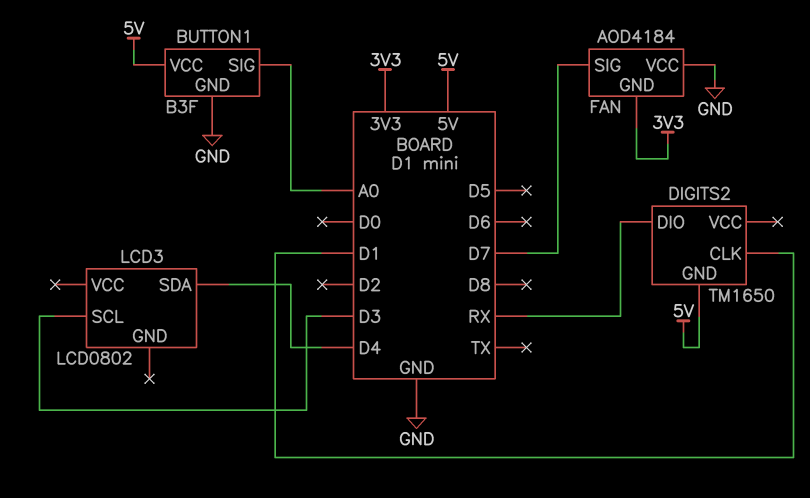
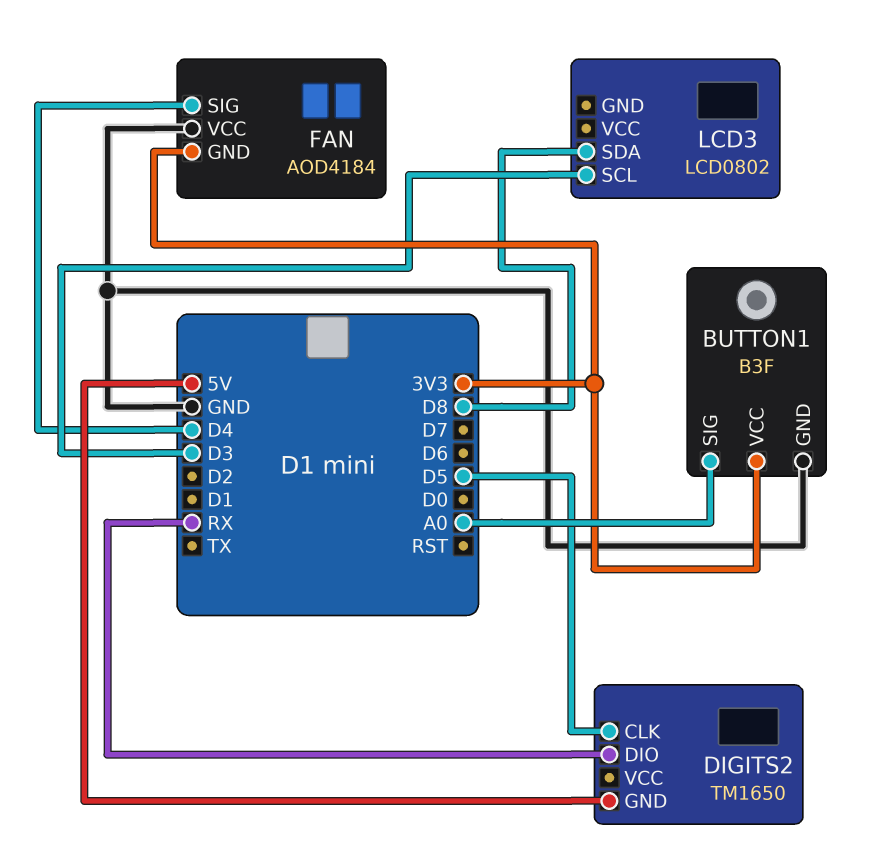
BUTTON1 pin VCC: 5V -> 3V3
DIGITS2 pin CLK: D1 -> D5
FAN pin SIG: D7 -> D4
LCD3 pin SDA: D4 -> D8

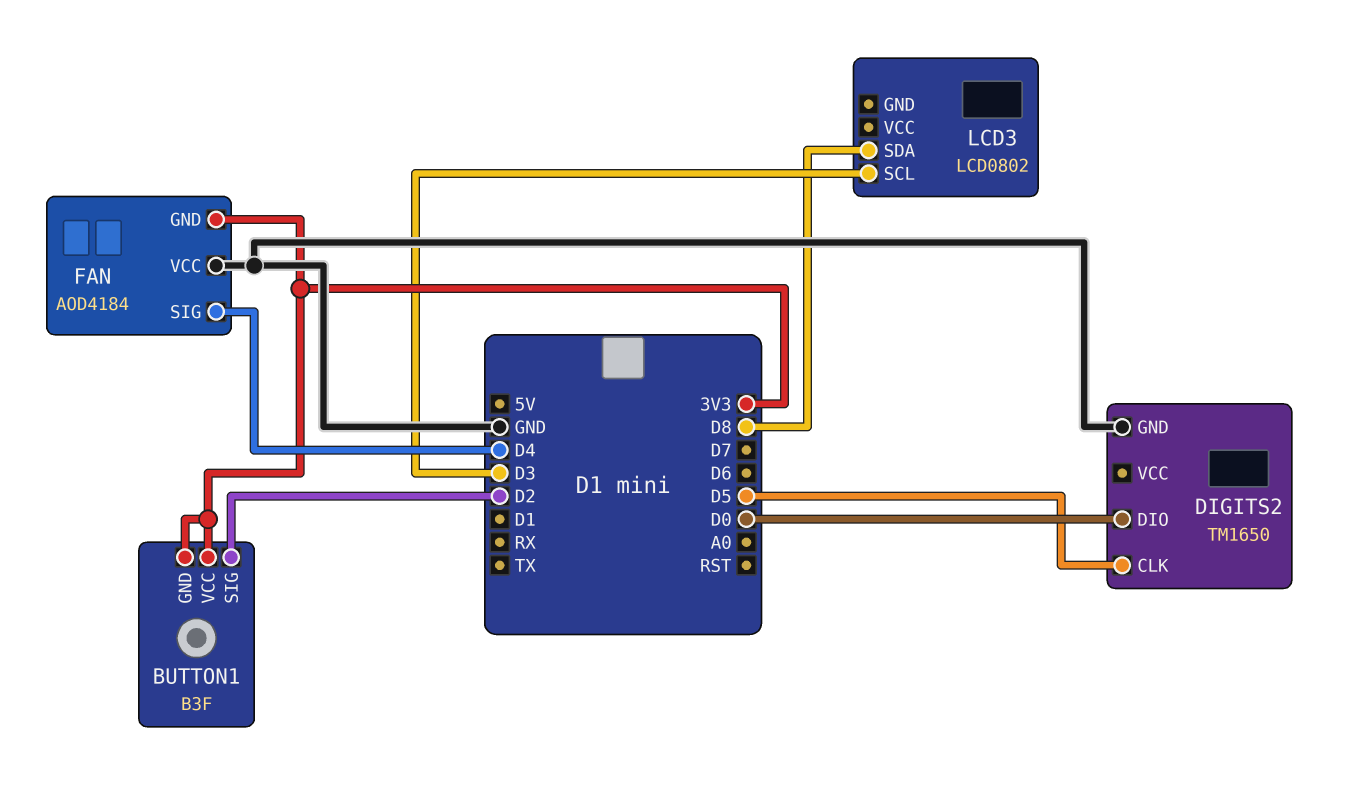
BUTTON1 pin GND: GND -> 3V3
BUTTON1 pin SIG: A0 -> D2
DIGITS2 pin DIO: RX -> D0
DIGITS2 pin GND: 5V -> GND

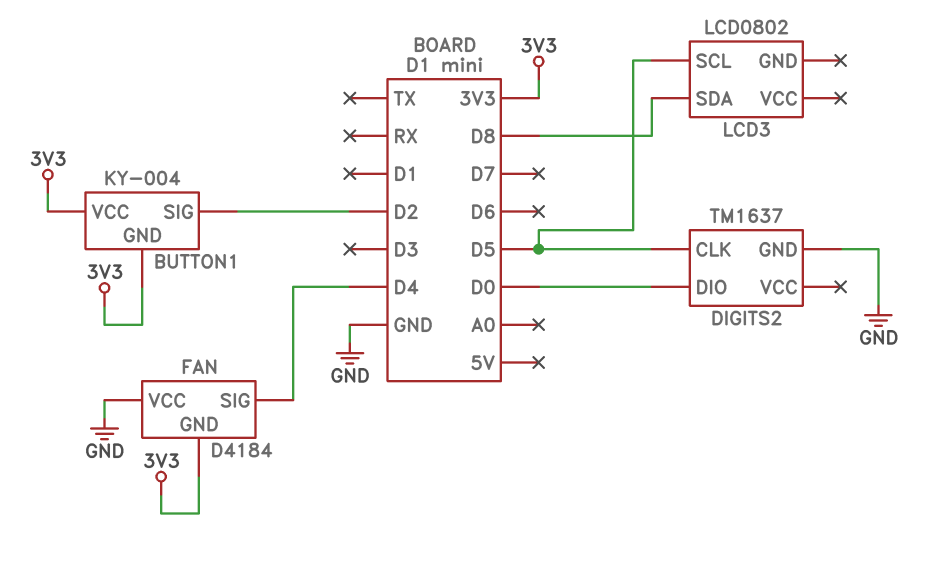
BUTTON1: B3F -> KY-004
DIGITS2: TM1650 -> TM1637
FAN: AOD4184 -> D4184
LCD3 pin SCL: D3 -> D5

